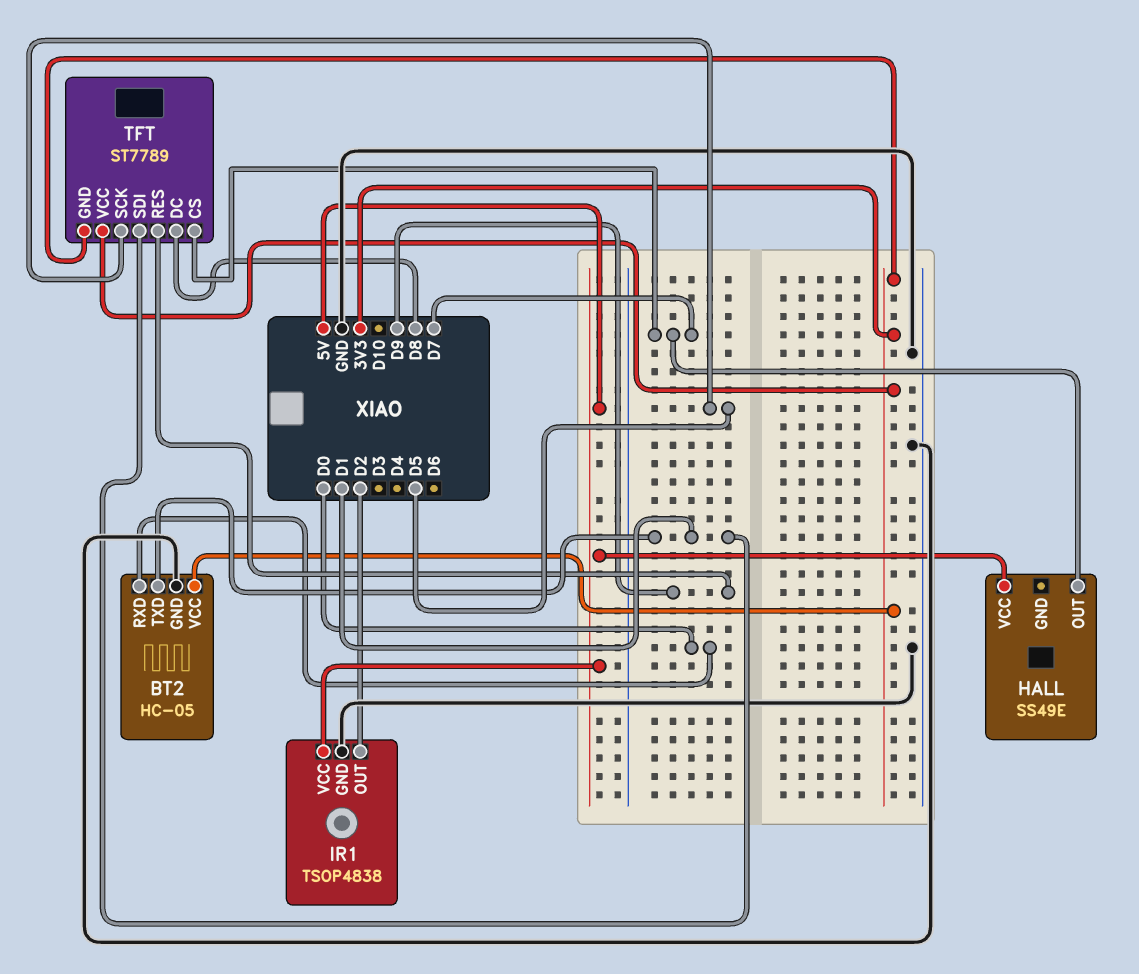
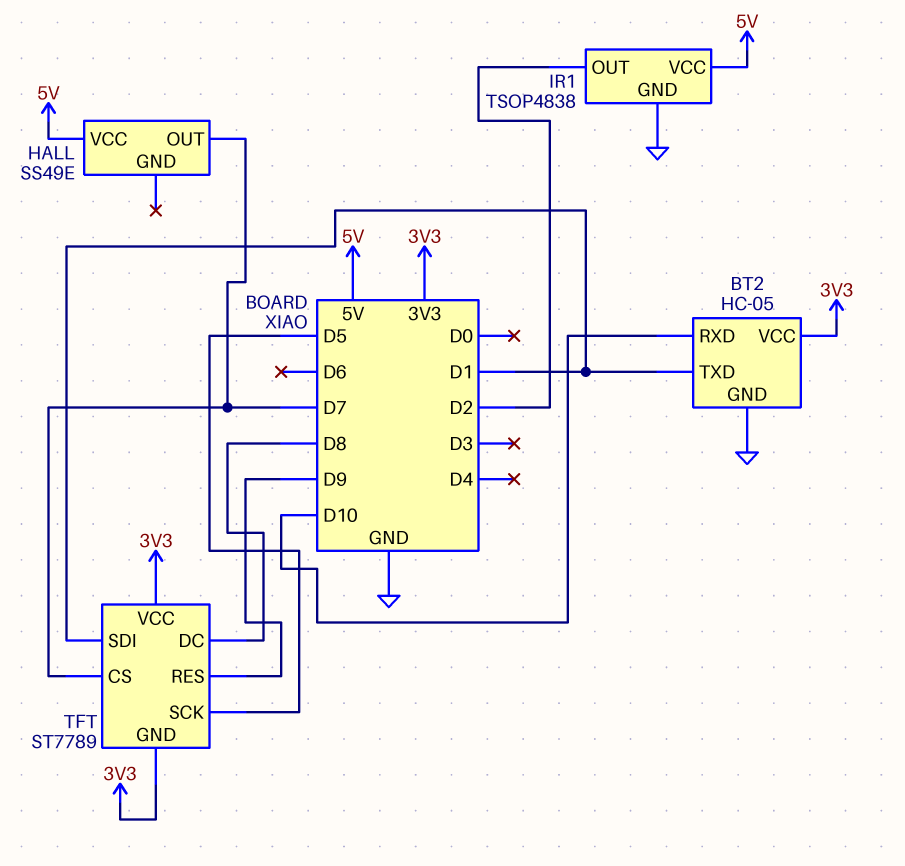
BT2 pin RXD: D0 -> D10

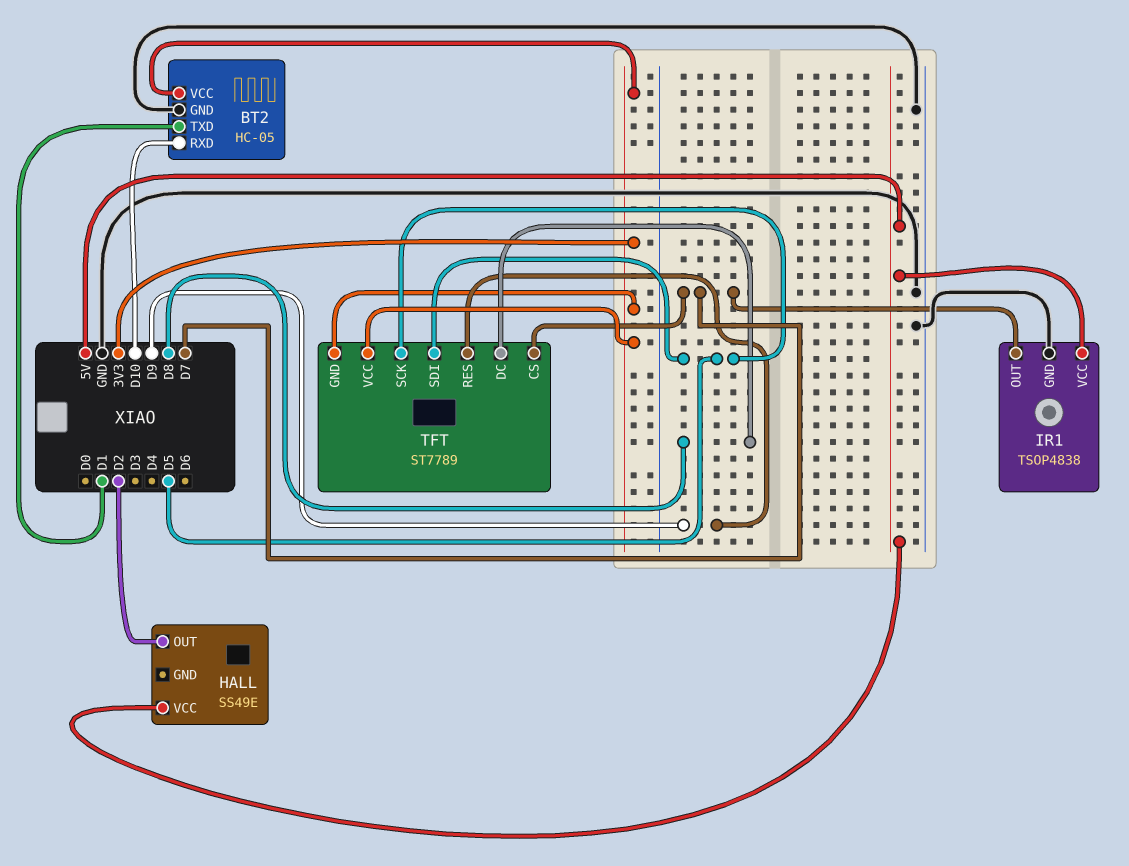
HALL pin OUT: D7 -> D2
IR1 pin OUT: D2 -> D7
TFT pin SDI: D1 -> D5

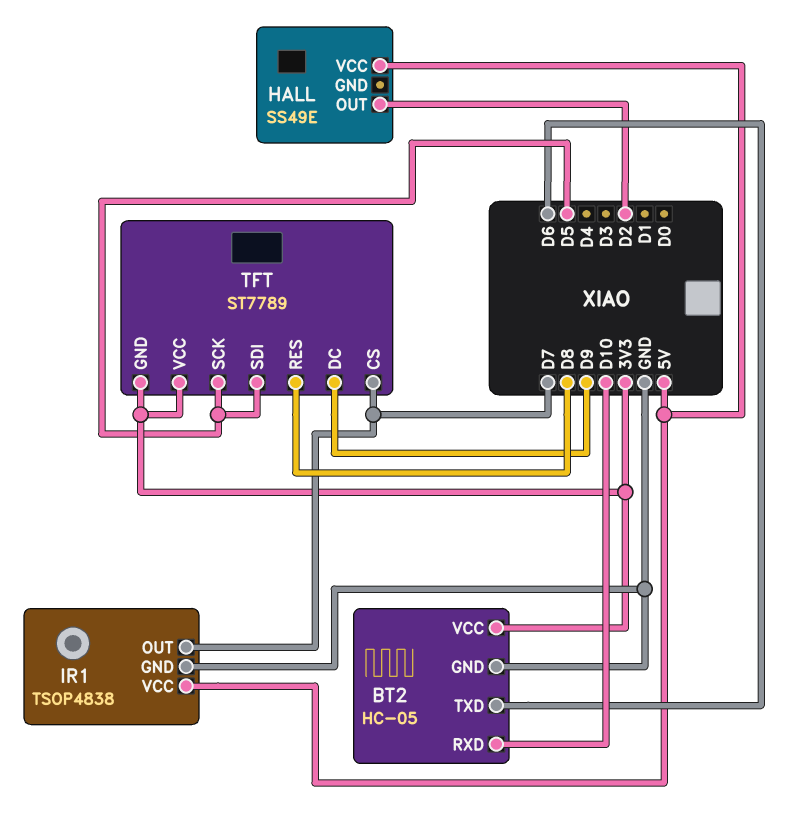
BT2 pin TXD: D1 -> D6
TFT pin DC: D8 -> D9
TFT pin RES: D9 -> D8

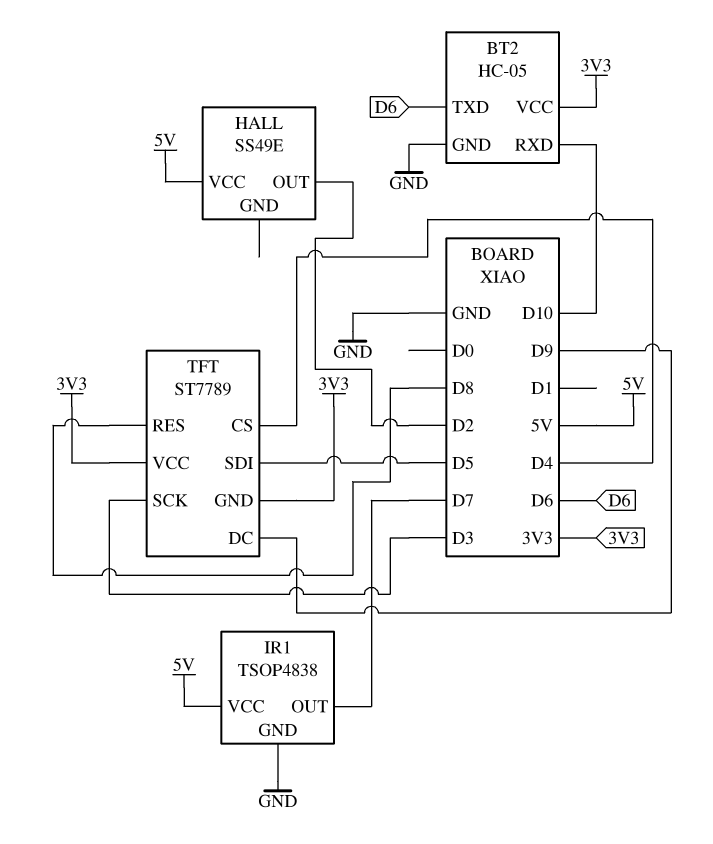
TFT pin CS: D7 -> D4
TFT pin SCK: D5 -> D3

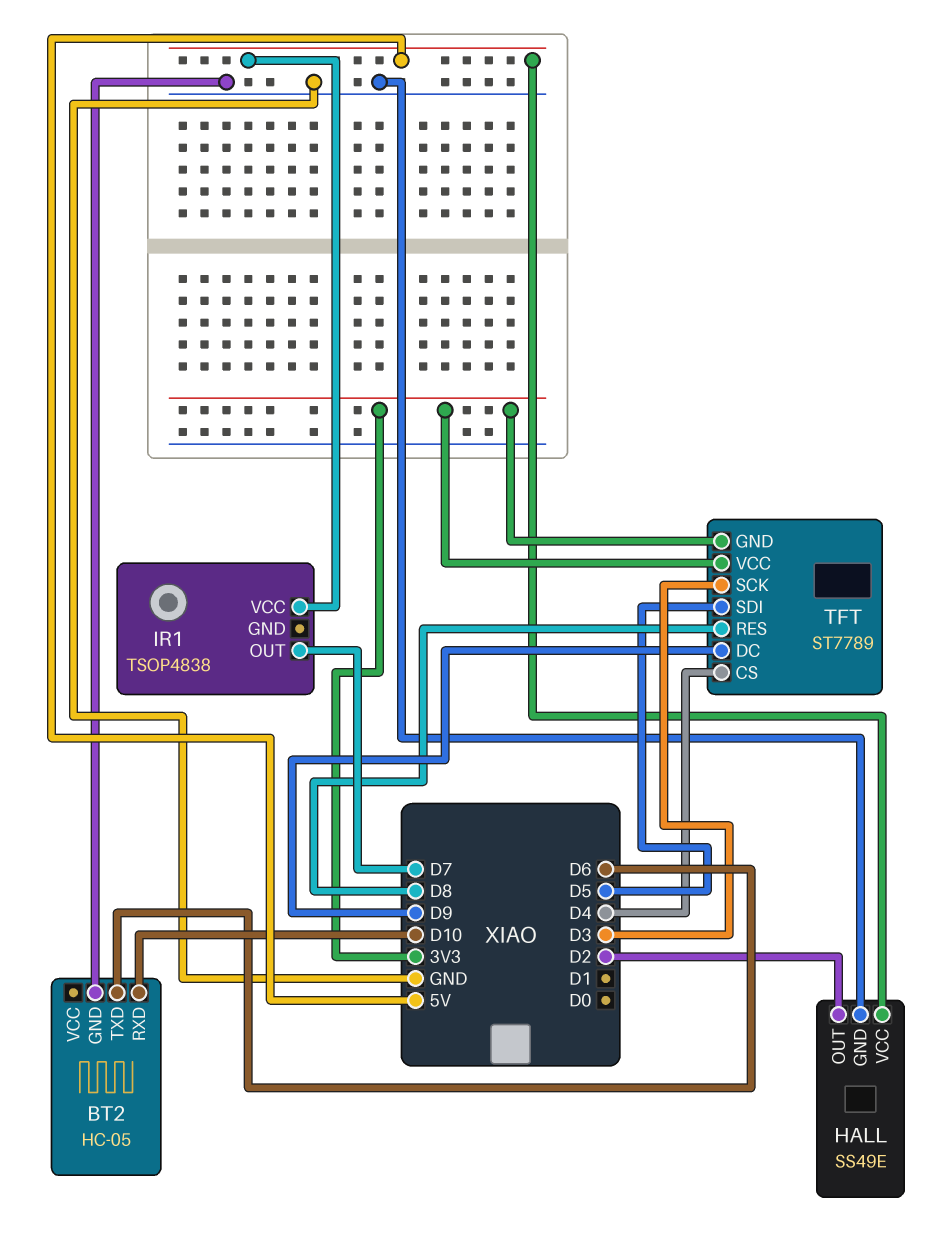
BT2 pin VCC: 3V3 -> none
HALL pin GND: none -> GND
IR1 pin GND: GND -> none

